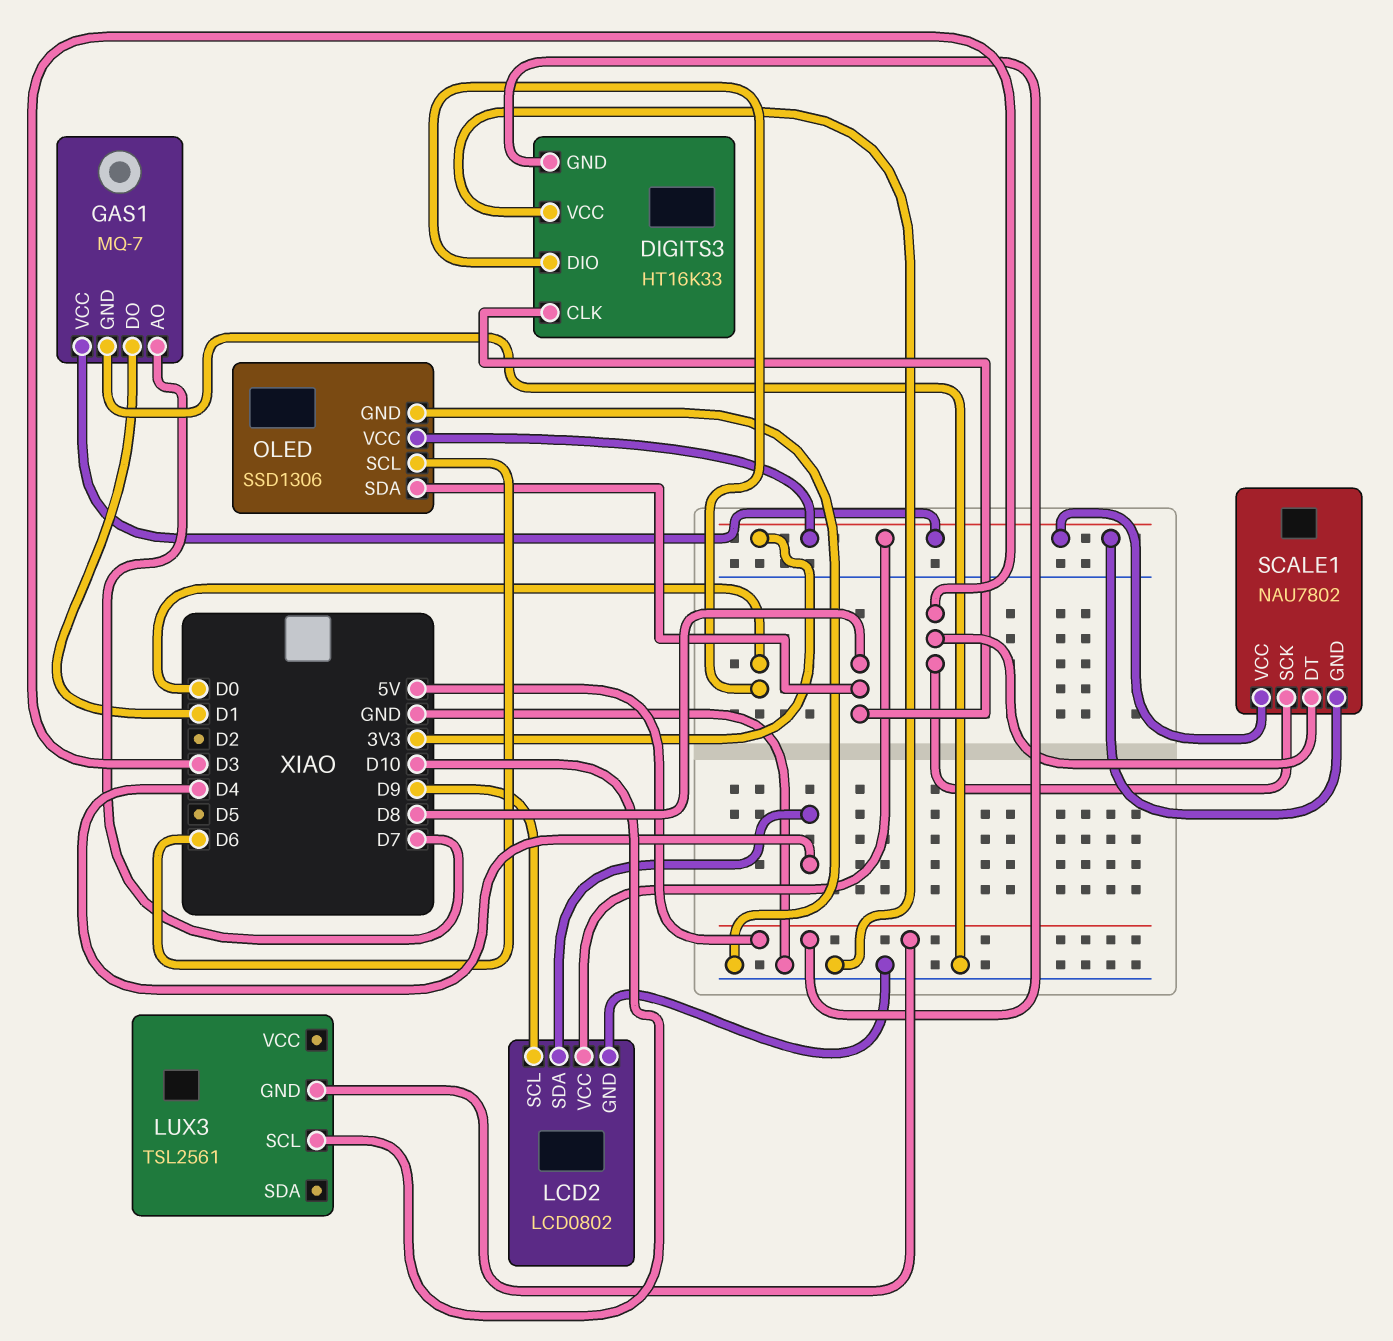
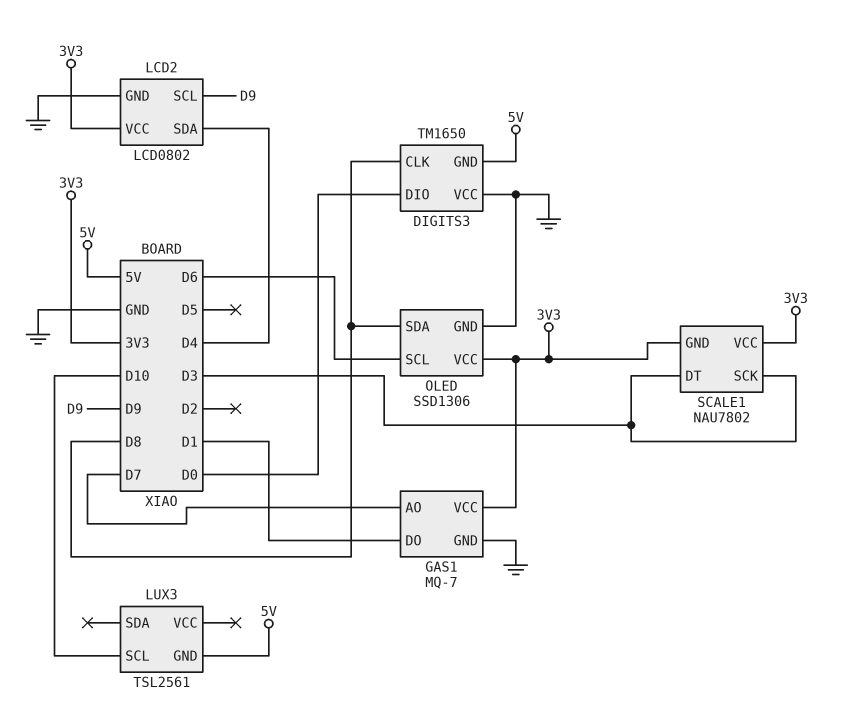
DIGITS3: HT16K33 -> TM1650

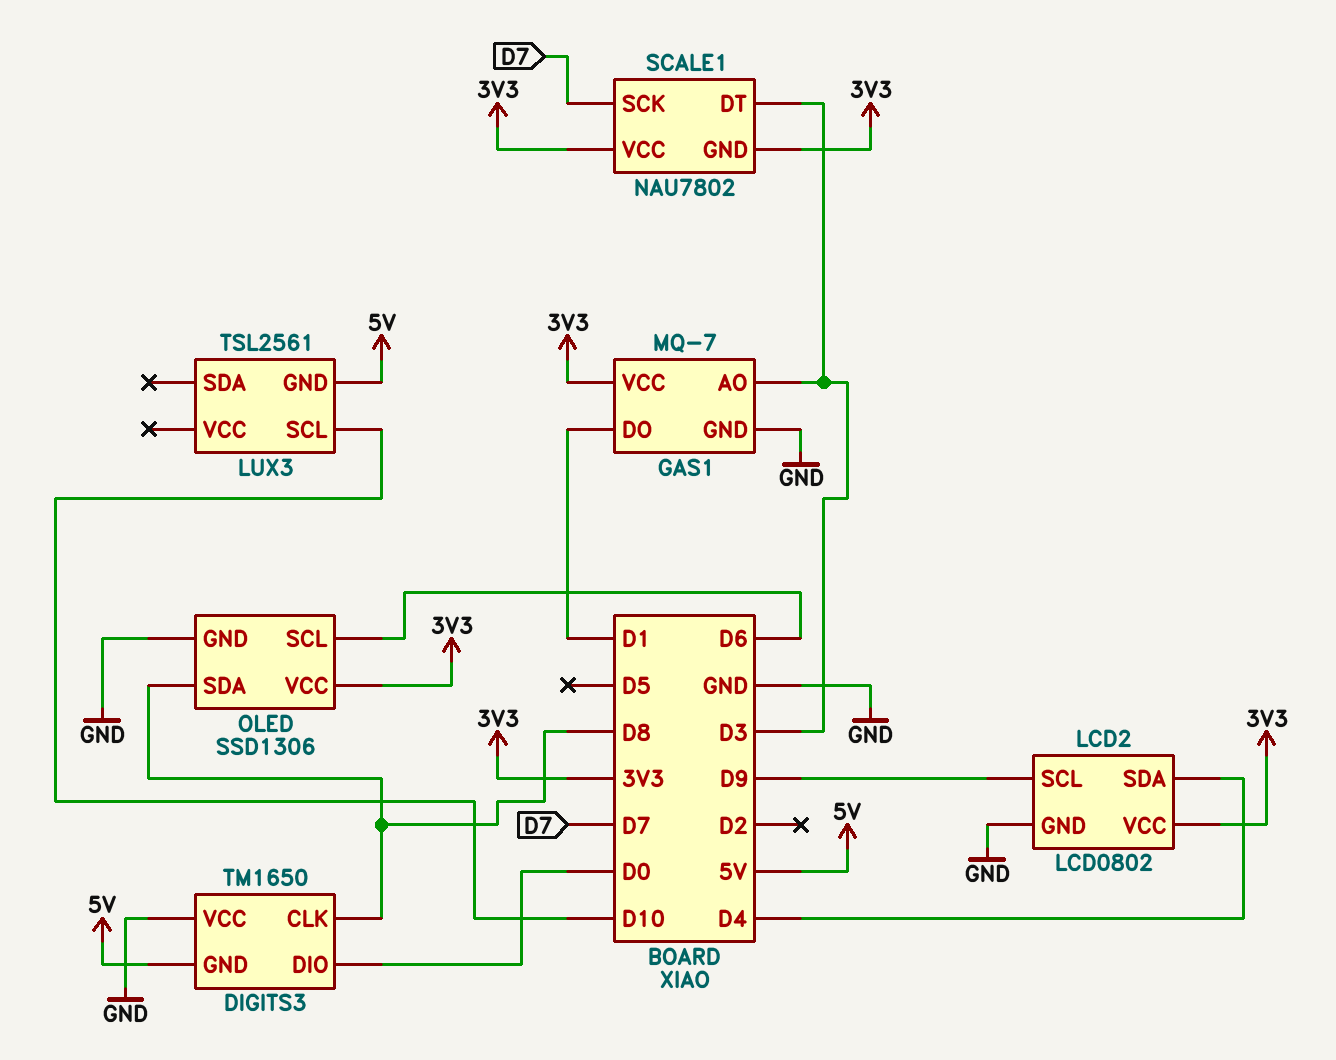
GAS1 pin AO: D7 -> D3
SCALE1 pin SCK: D3 -> D7

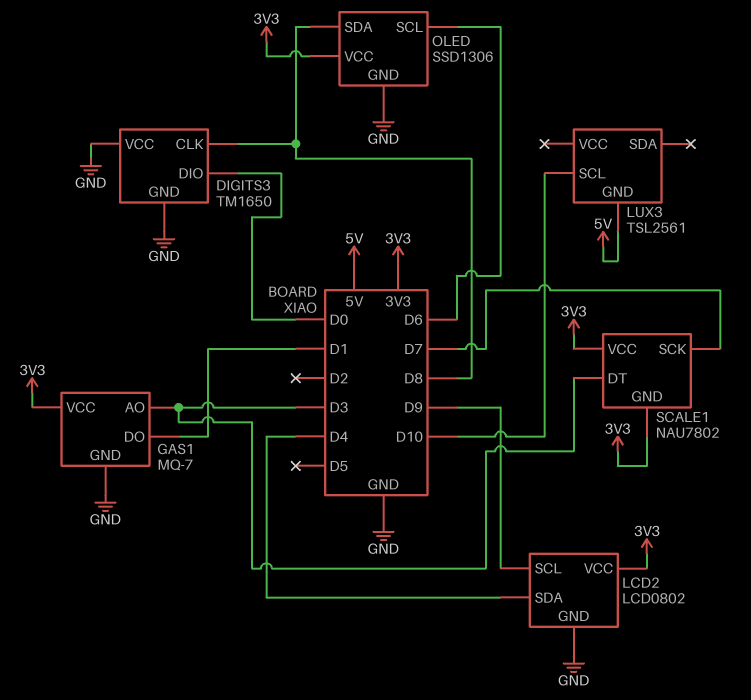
DIGITS3 pin GND: 5V -> GND

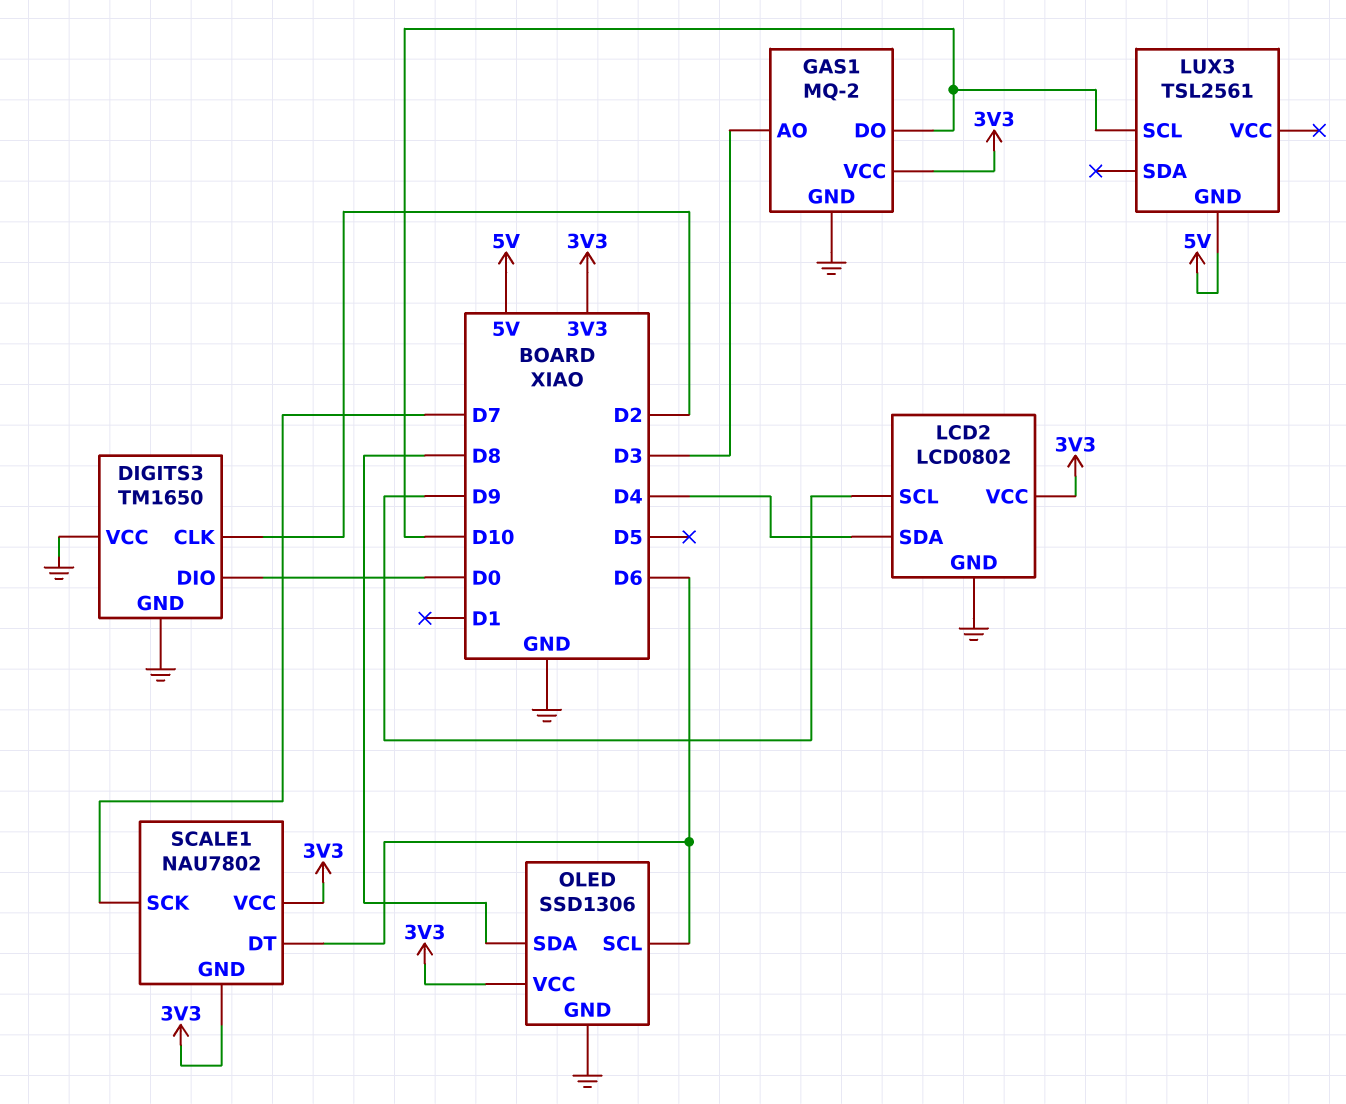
DIGITS3 pin CLK: D8 -> D2
GAS1: MQ-7 -> MQ-2
GAS1 pin DO: D1 -> D10
SCALE1 pin DT: D3 -> D6

